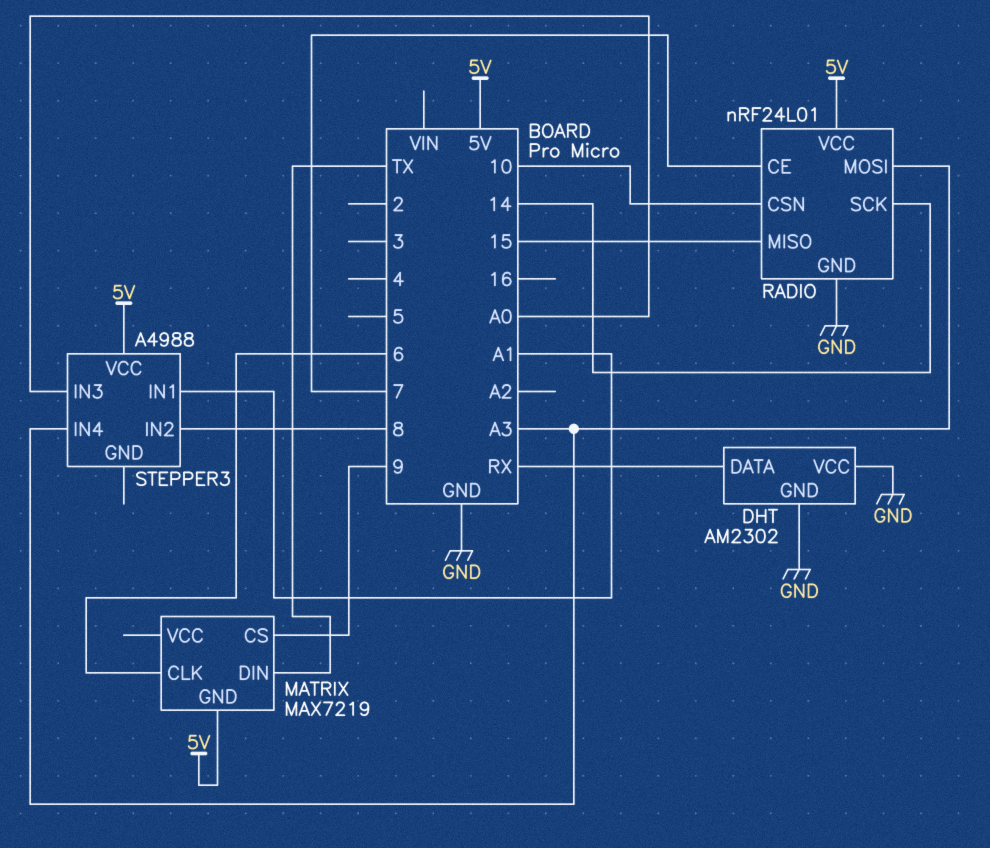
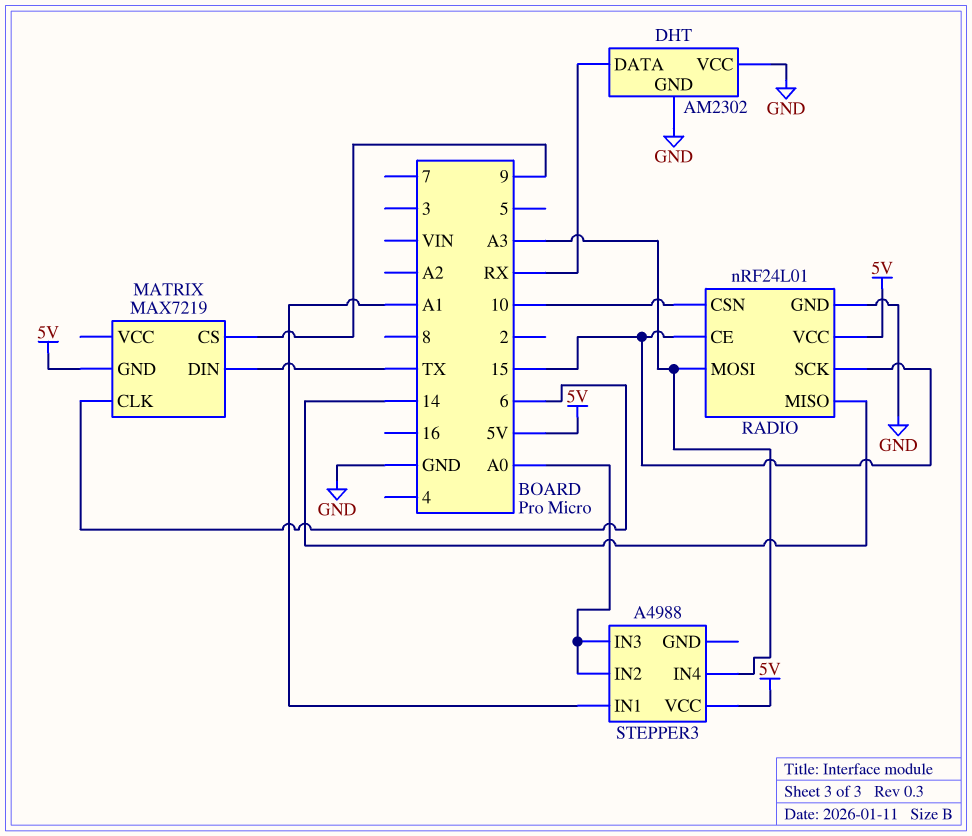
RADIO pin CE: 7 -> 15
RADIO pin MISO: 15 -> 14
RADIO pin SCK: 14 -> 15
STEPPER3 pin IN2: 8 -> A0

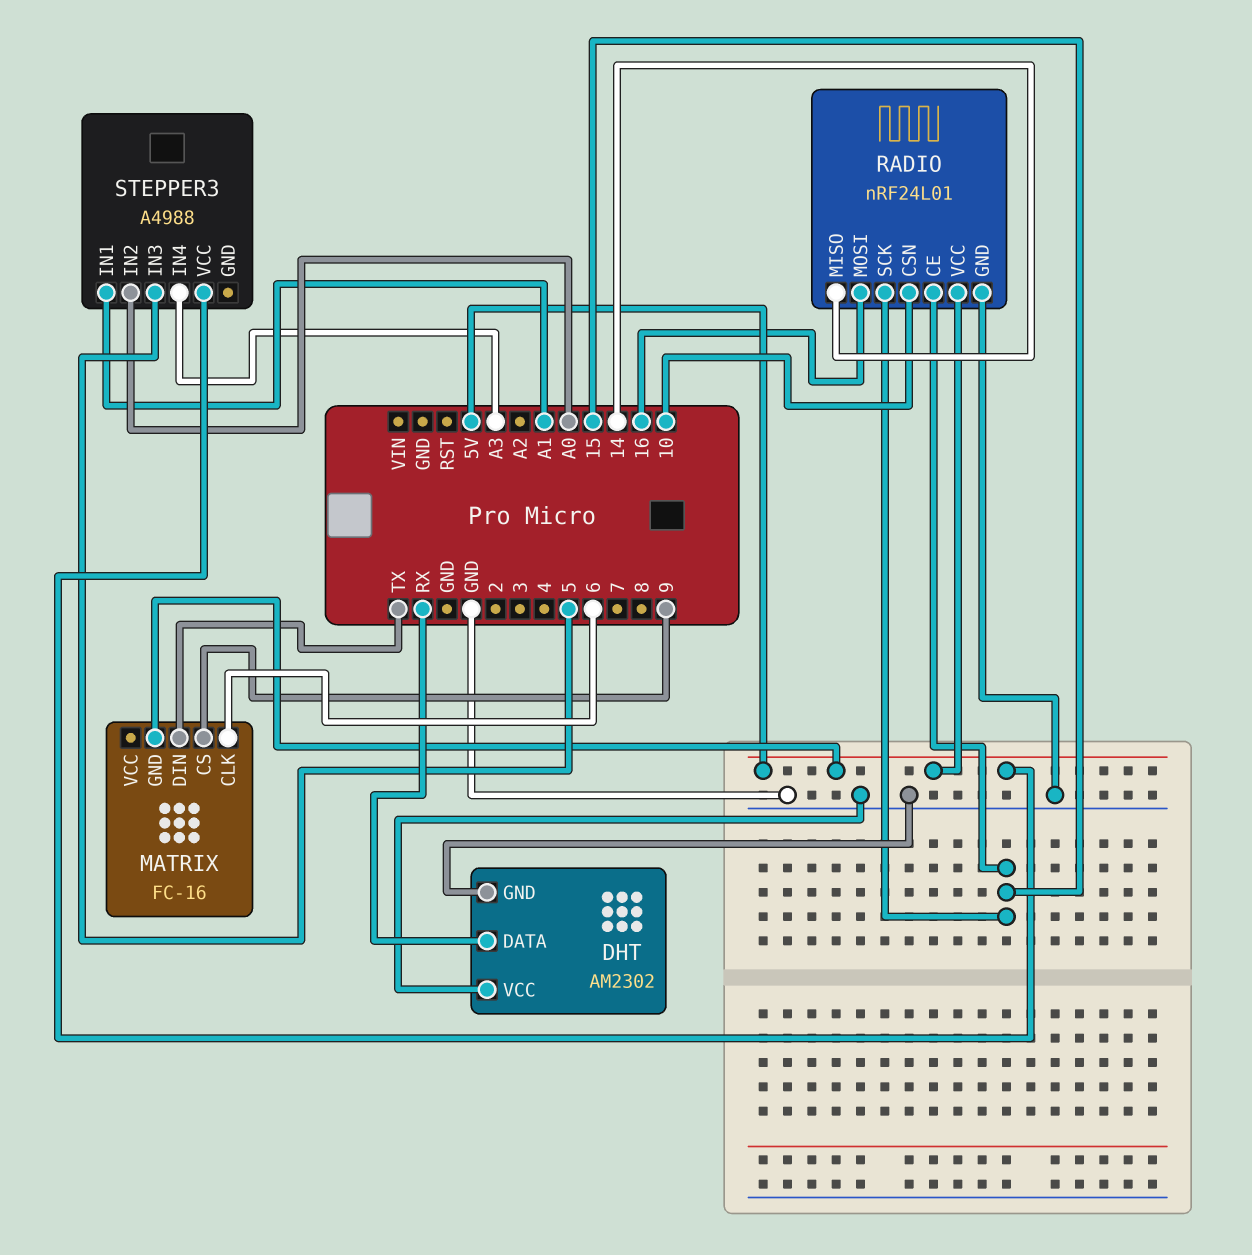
MATRIX: MAX7219 -> FC-16
RADIO pin MOSI: A3 -> 16
STEPPER3 pin IN3: A0 -> 5

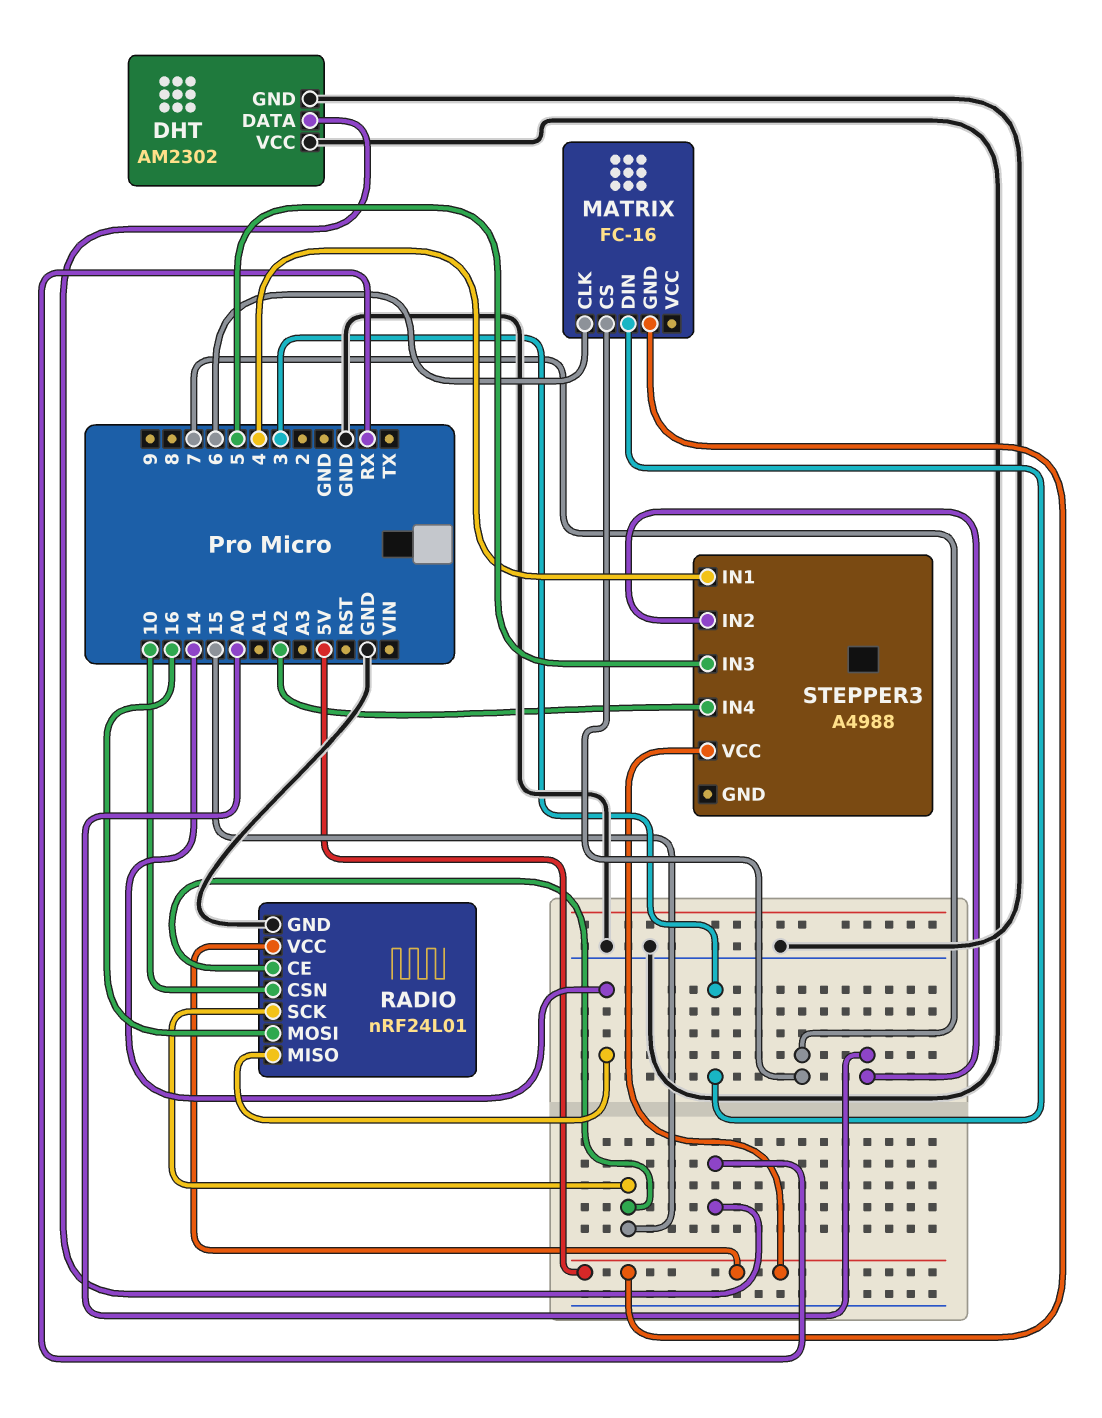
MATRIX pin CS: 9 -> 7
MATRIX pin DIN: TX -> 3
STEPPER3 pin IN1: A1 -> 4
STEPPER3 pin IN4: A3 -> A2

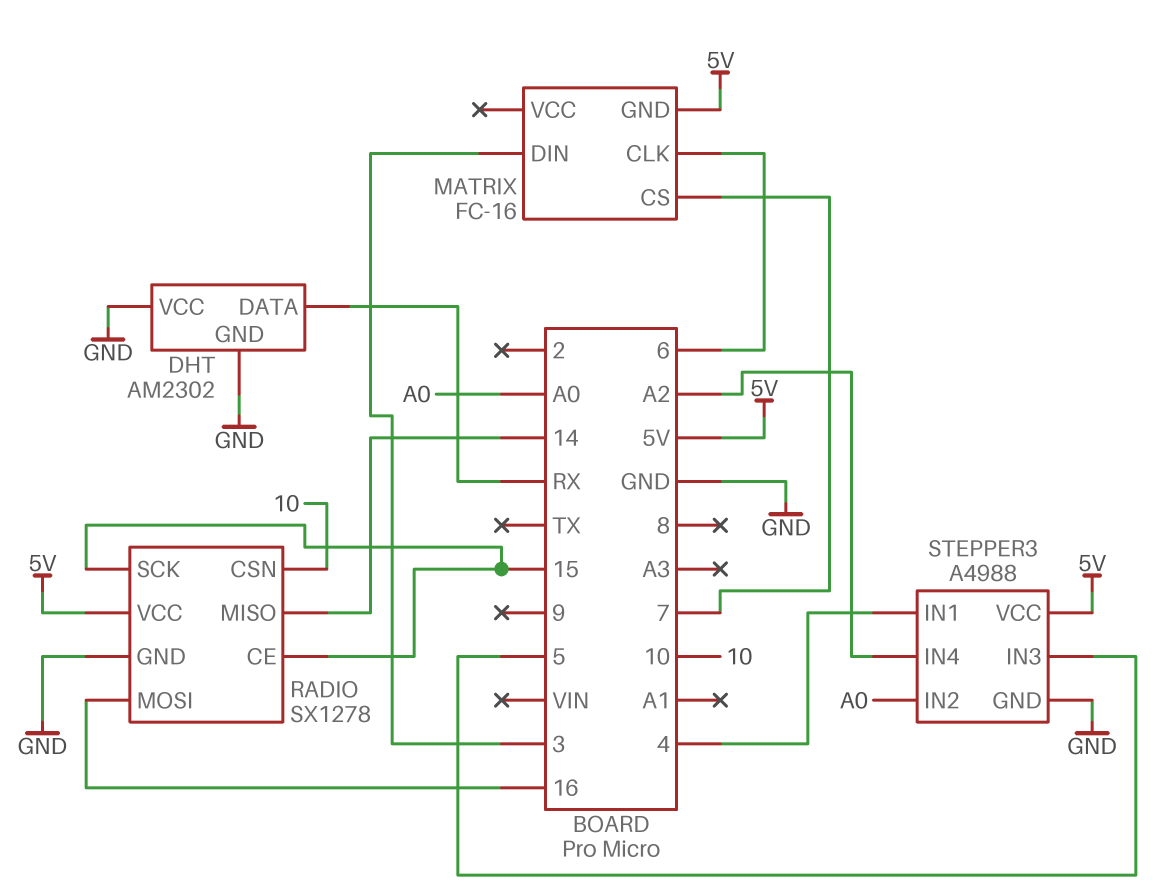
RADIO: nRF24L01 -> SX1278
STEPPER3 pin GND: none -> GND

